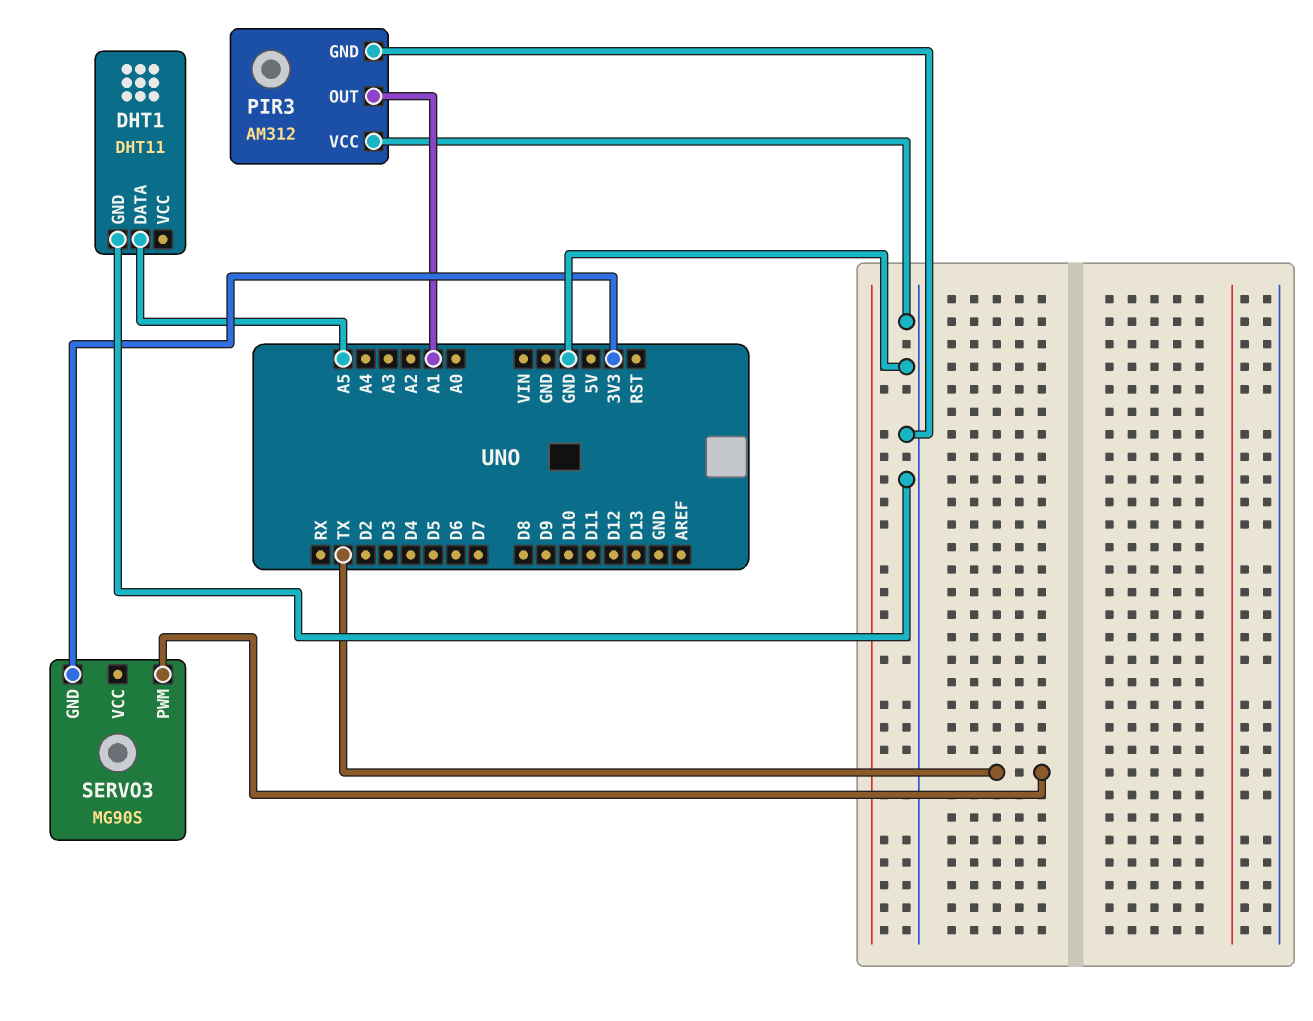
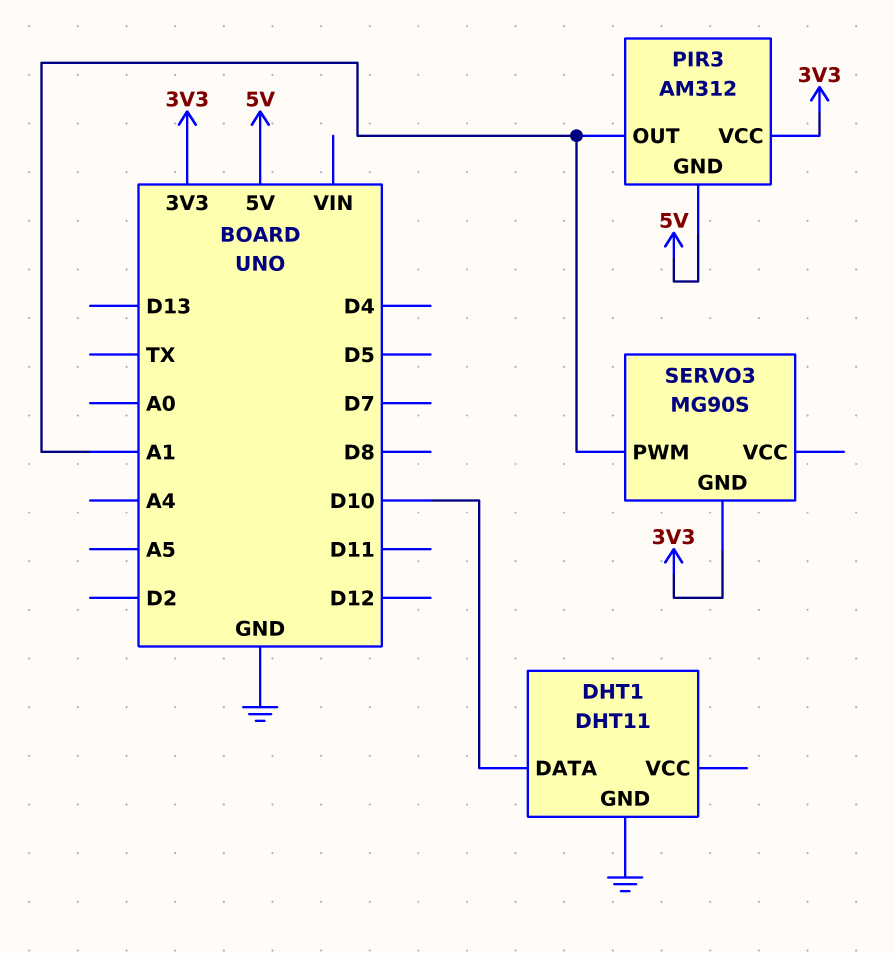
DHT1 pin DATA: A5 -> D10
PIR3 pin GND: GND -> 5V
PIR3 pin VCC: GND -> 3V3
SERVO3 pin PWM: TX -> A1

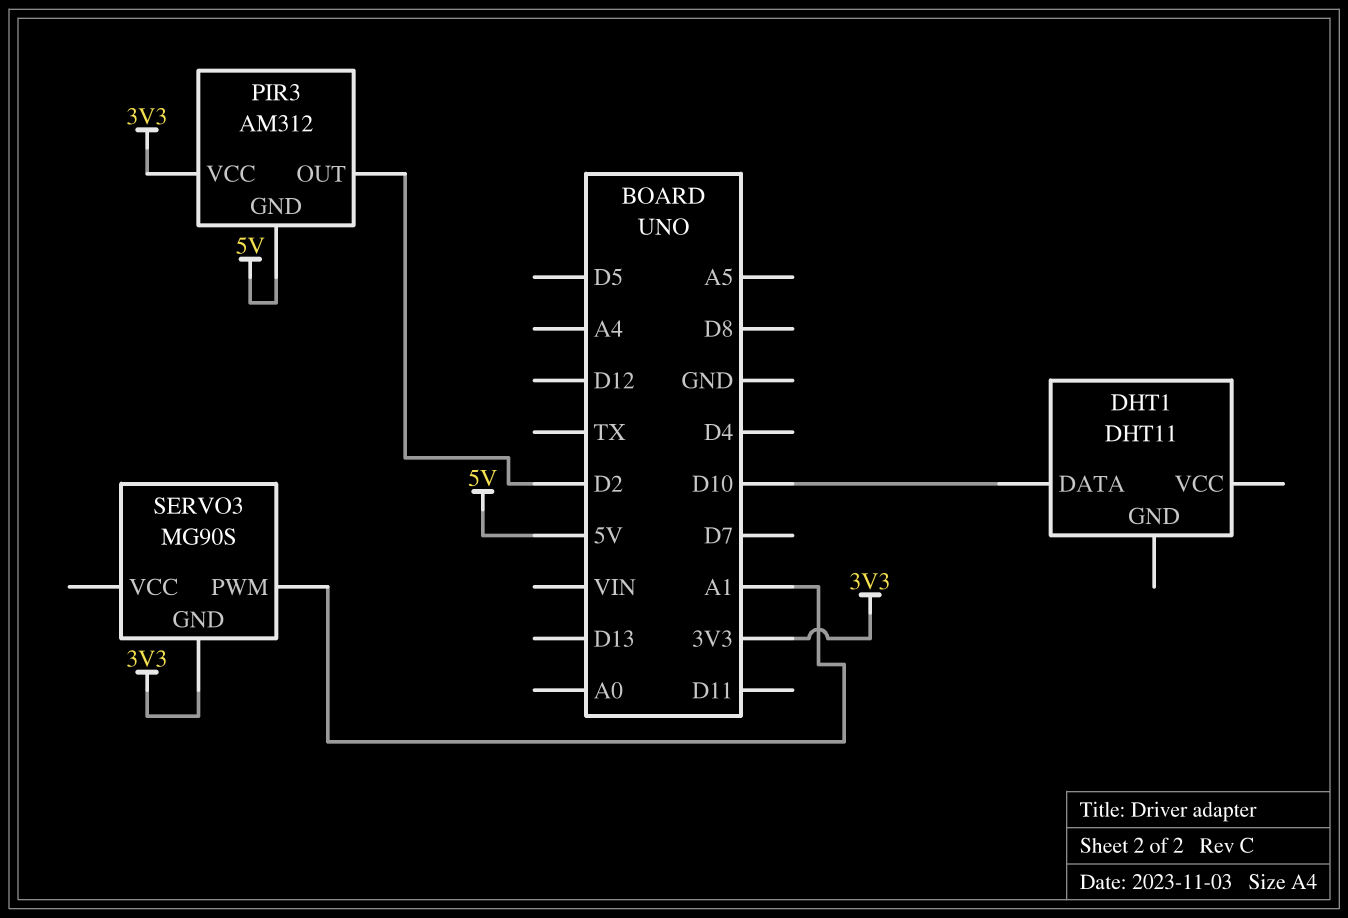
DHT1 pin GND: GND -> none
PIR3 pin OUT: A1 -> D2

